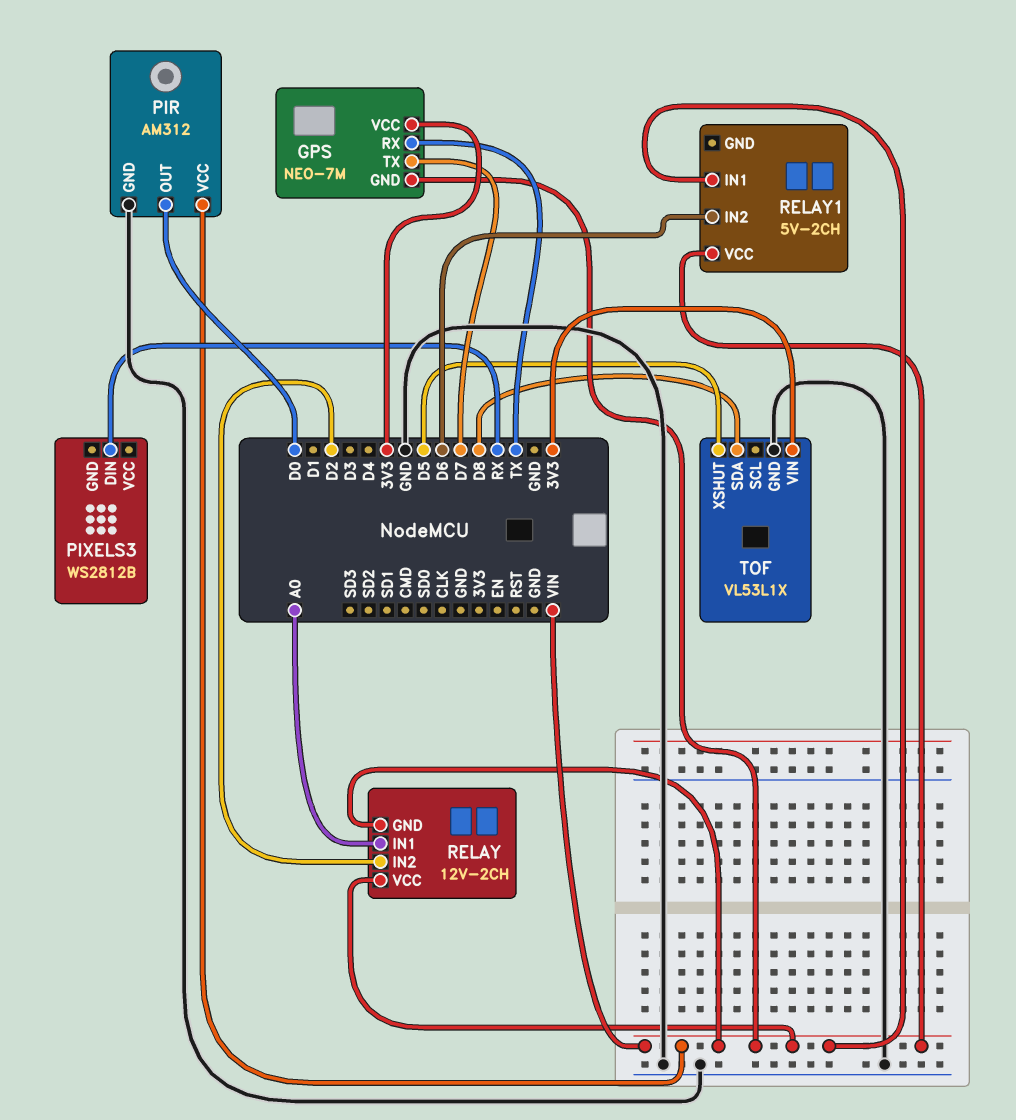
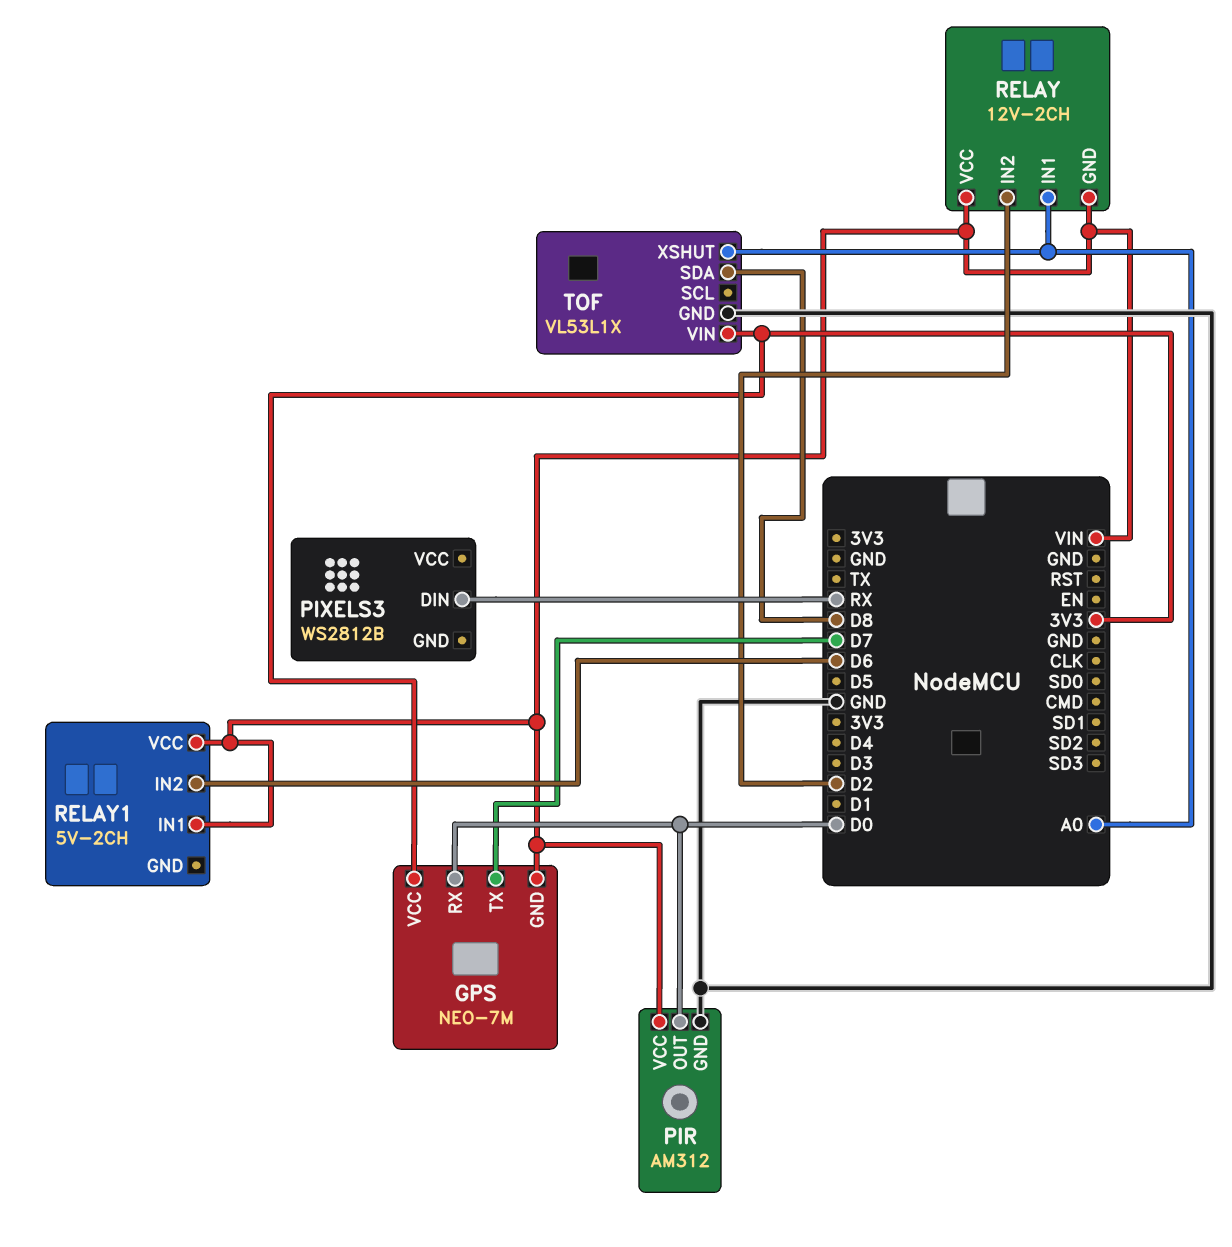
GPS pin RX: TX -> D0
TOF pin XSHUT: D5 -> A0

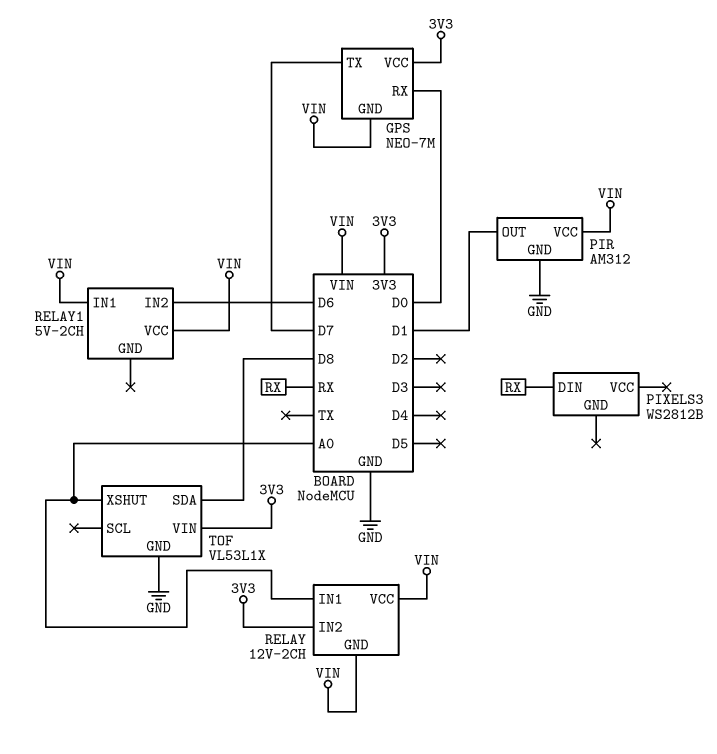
PIR pin OUT: D0 -> D1
RELAY pin IN2: D2 -> 3V3

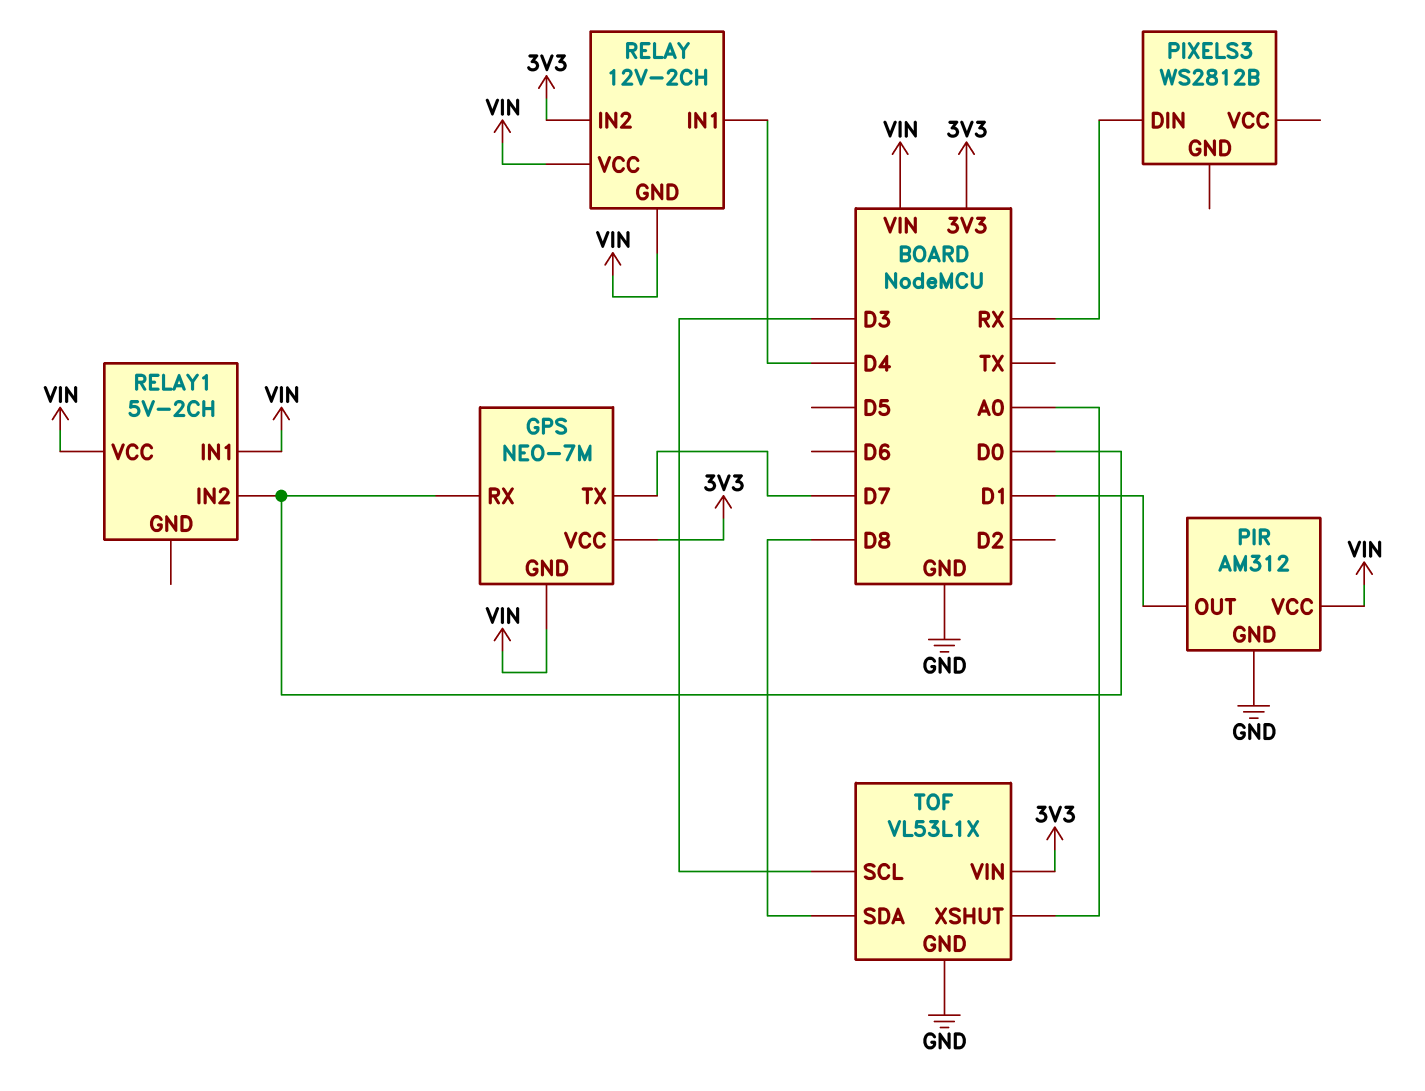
RELAY pin IN1: A0 -> D4
RELAY1 pin IN2: D6 -> D0
TOF pin SCL: none -> D3

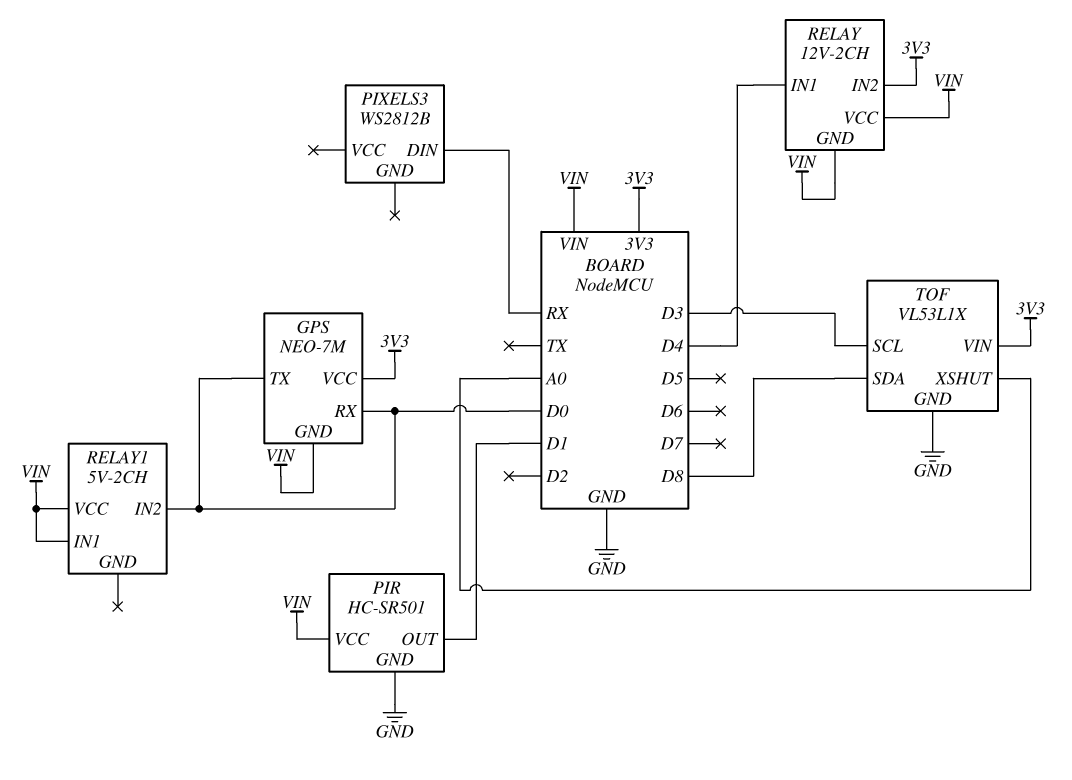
GPS pin TX: D7 -> D0
PIR: AM312 -> HC-SR501

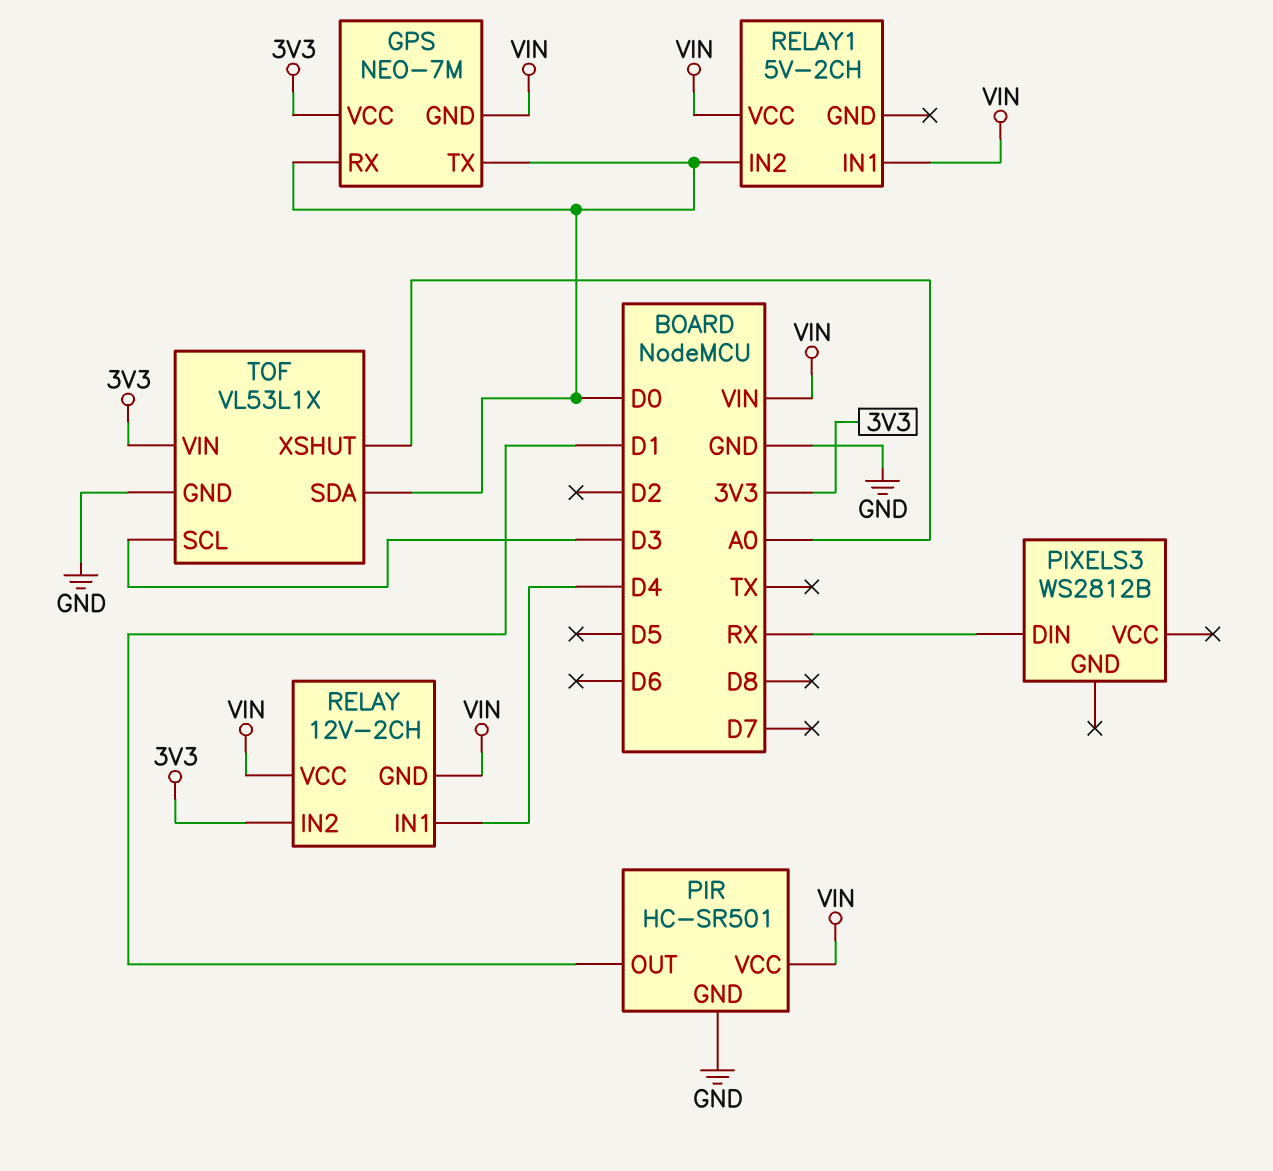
TOF pin SDA: D8 -> D0

